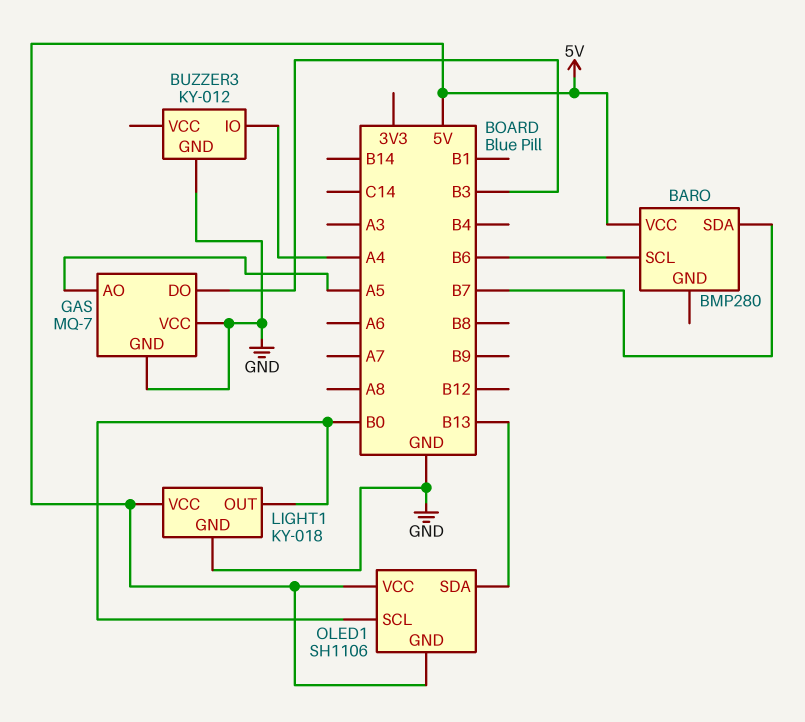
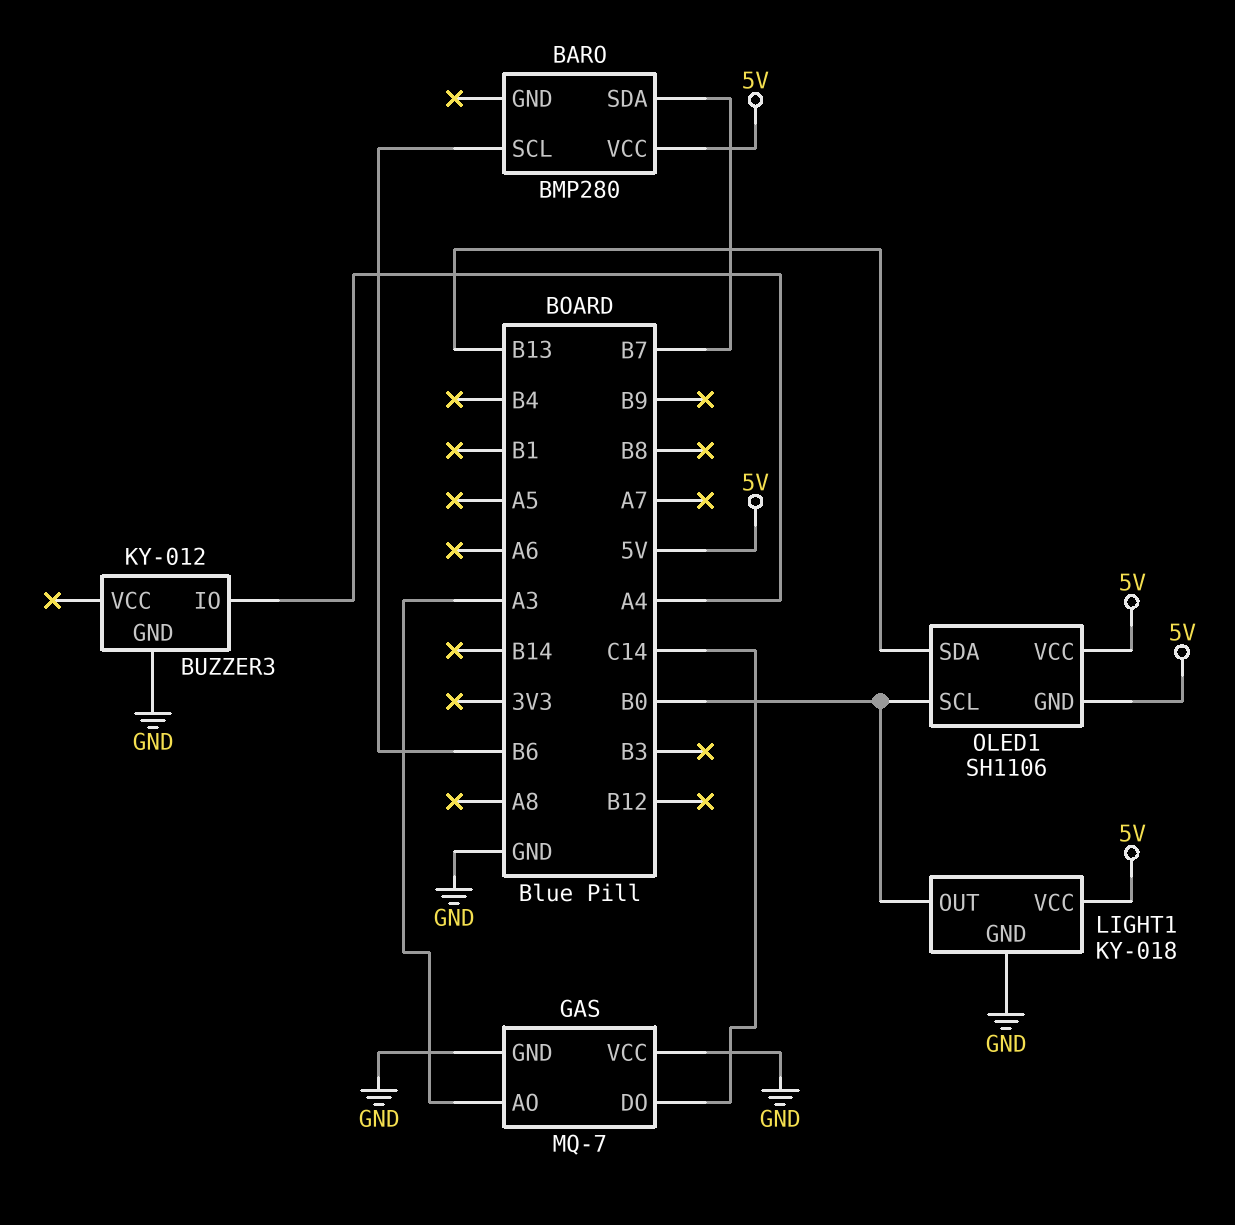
GAS pin AO: A5 -> A3
GAS pin DO: B3 -> C14

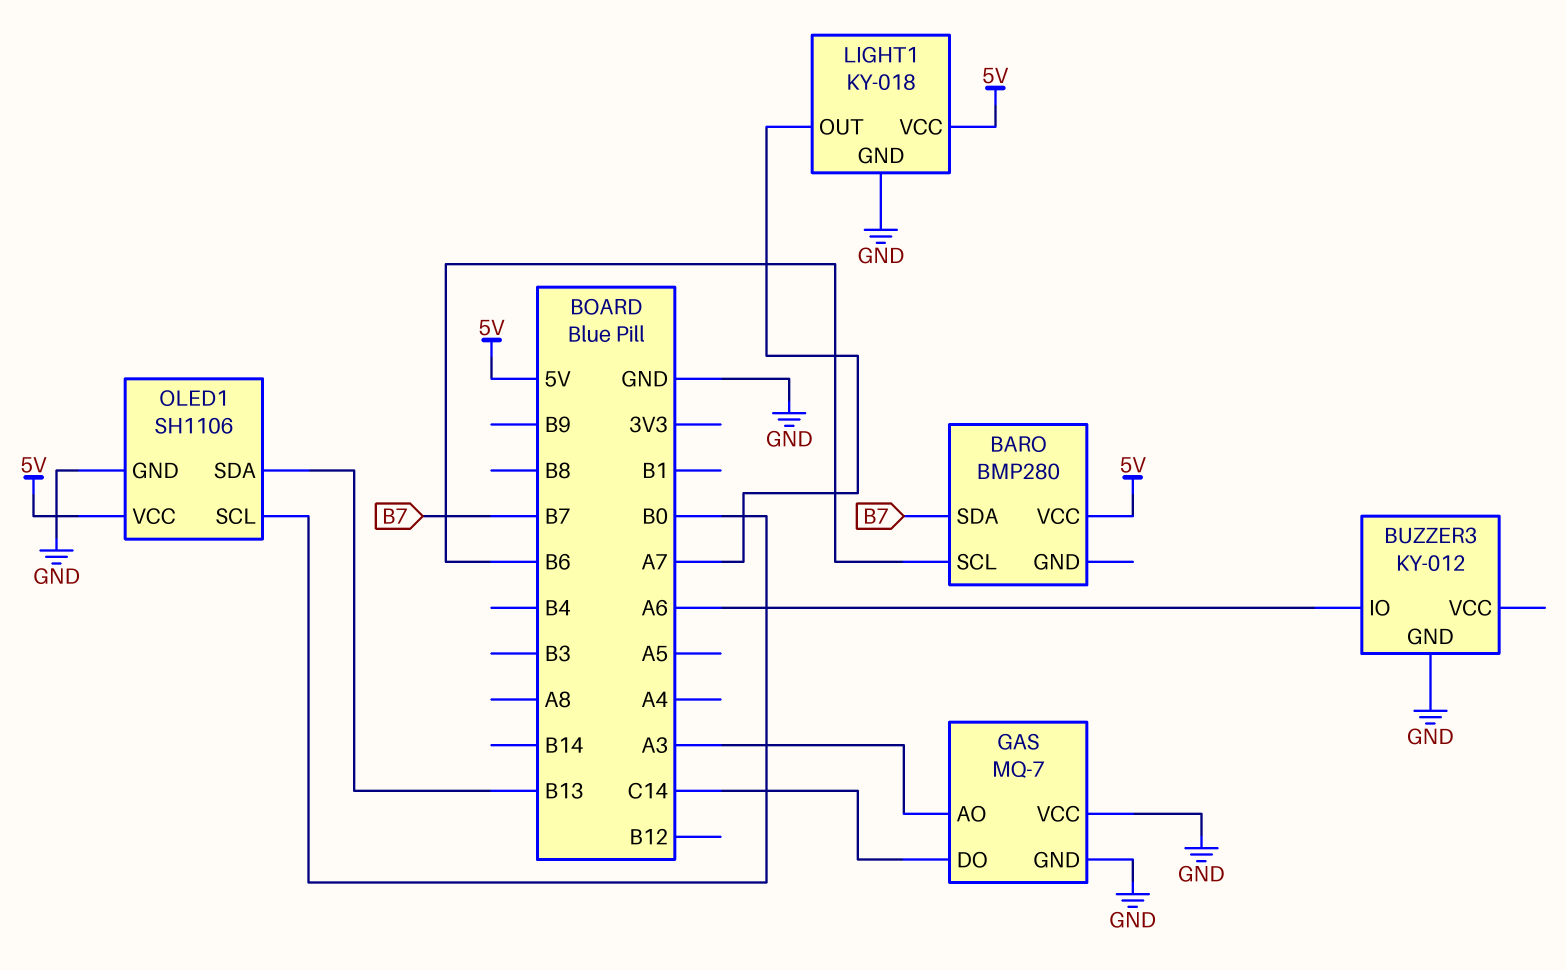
BUZZER3 pin IO: A4 -> A6
LIGHT1 pin OUT: B0 -> A7
OLED1 pin GND: 5V -> GND

